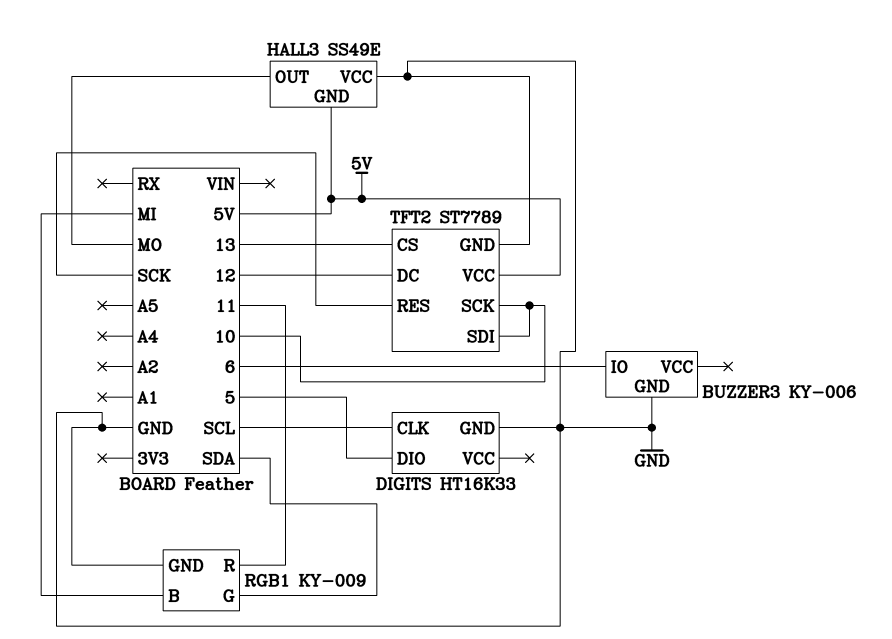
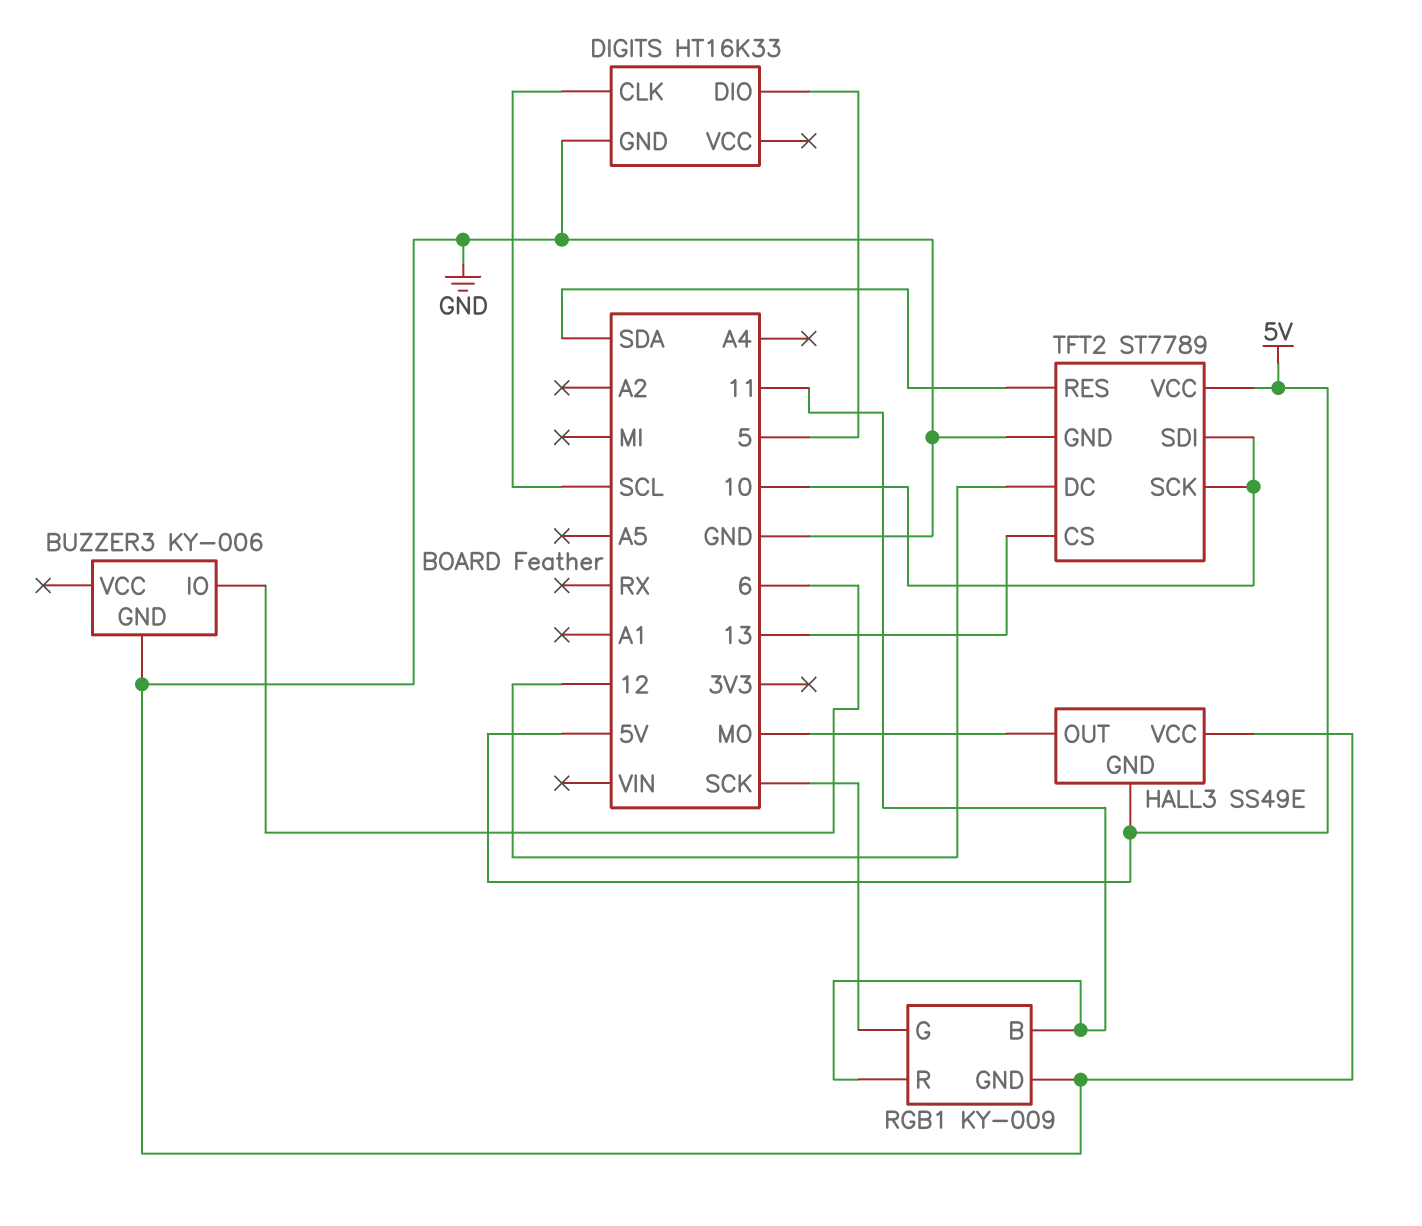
RGB1 pin B: MI -> 11
RGB1 pin G: SDA -> SCK
TFT2 pin RES: SCK -> SDA

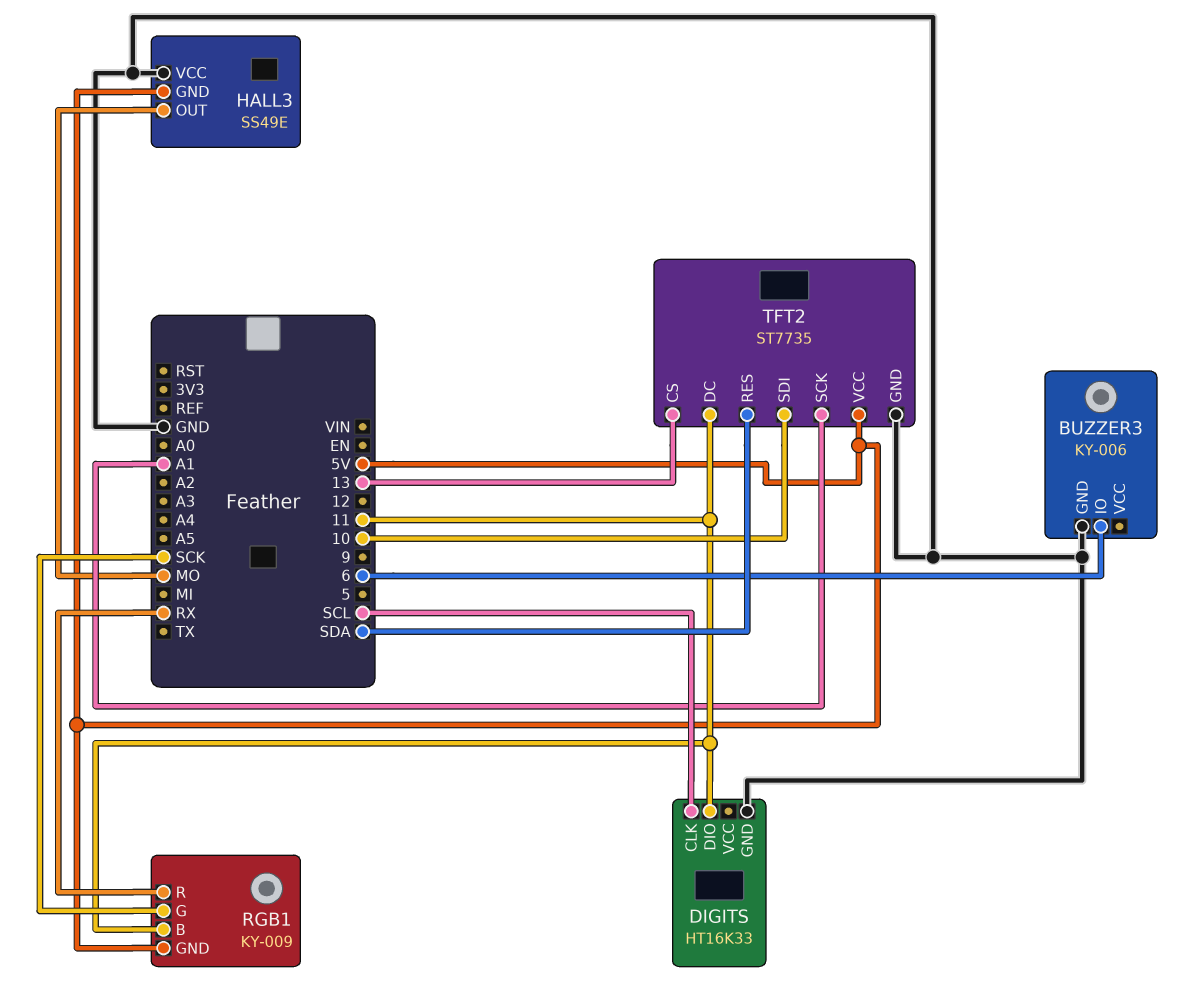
DIGITS pin DIO: 5 -> 11
RGB1 pin GND: GND -> 5V
RGB1 pin R: 11 -> RX
TFT2: ST7789 -> ST7735
TFT2 pin DC: 12 -> 11
TFT2 pin SCK: 10 -> A1

